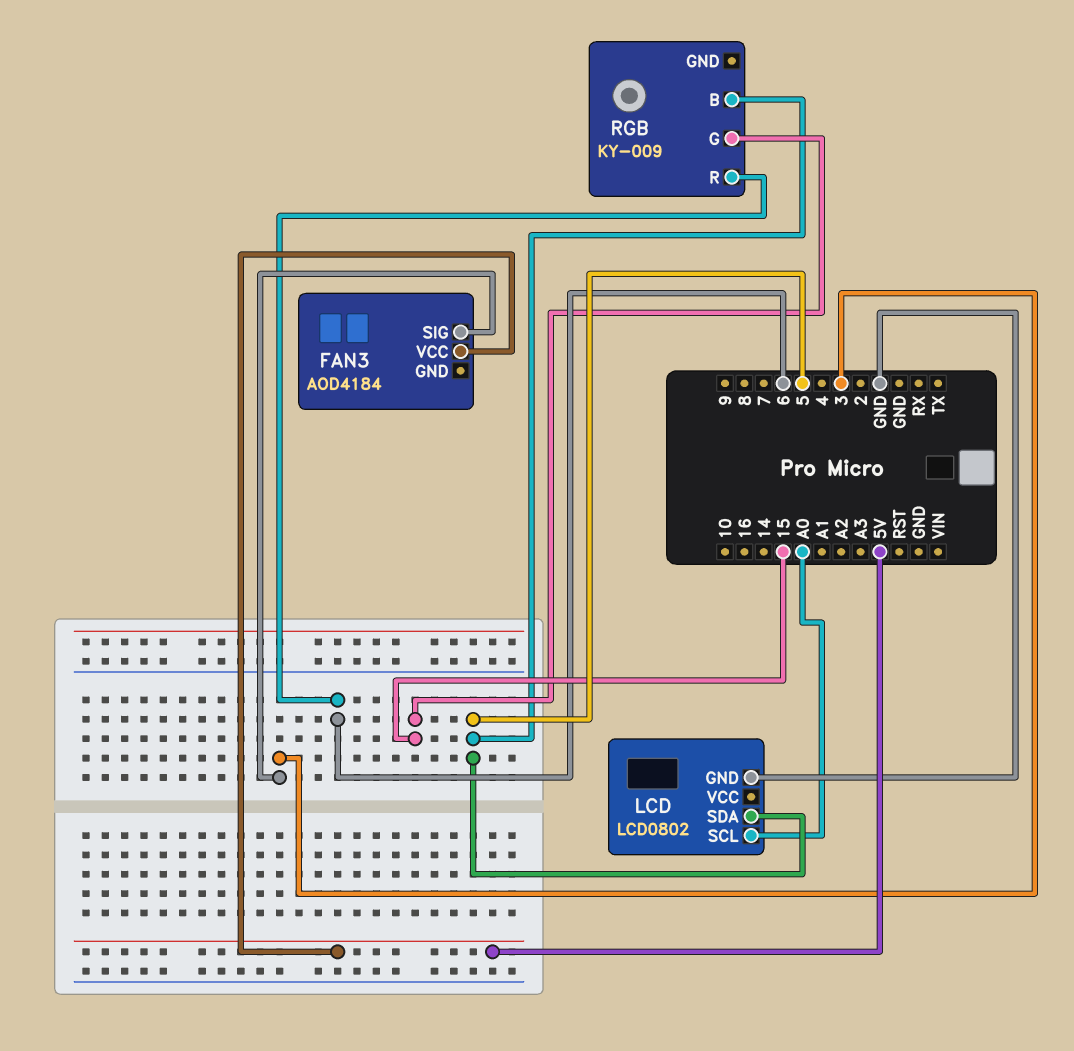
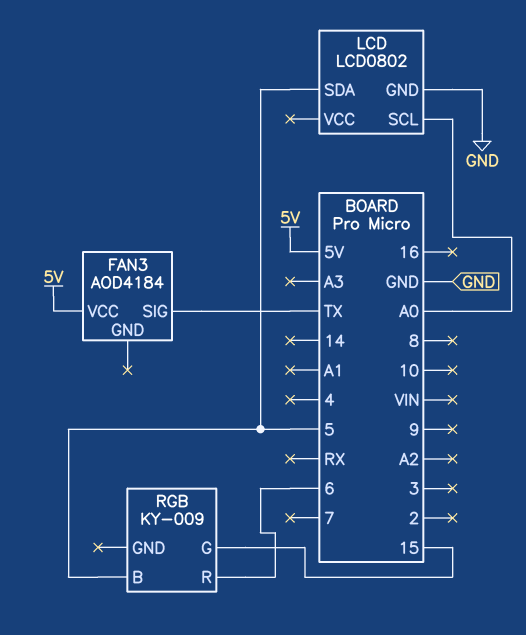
FAN3 pin SIG: 3 -> TX

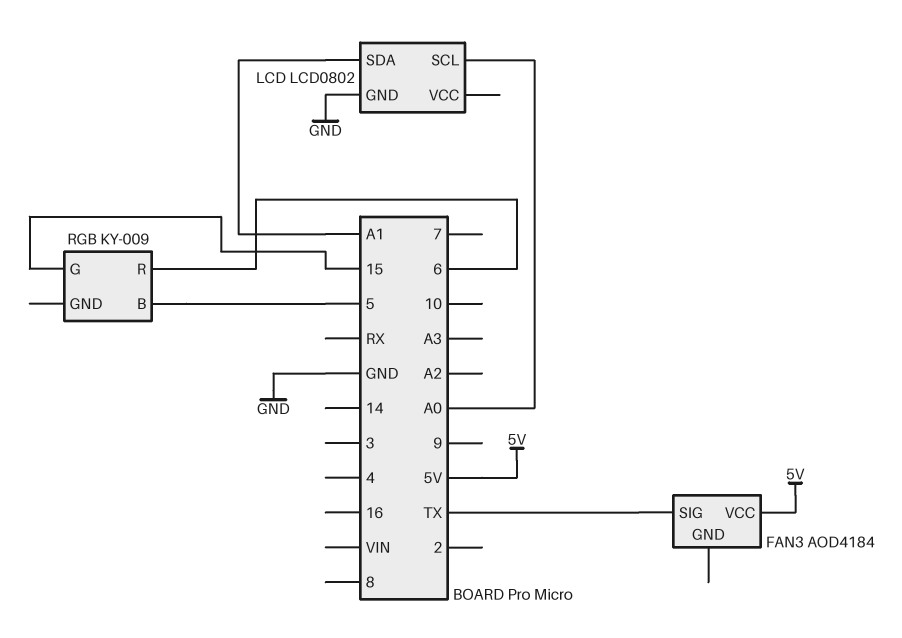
LCD pin SDA: 5 -> A1

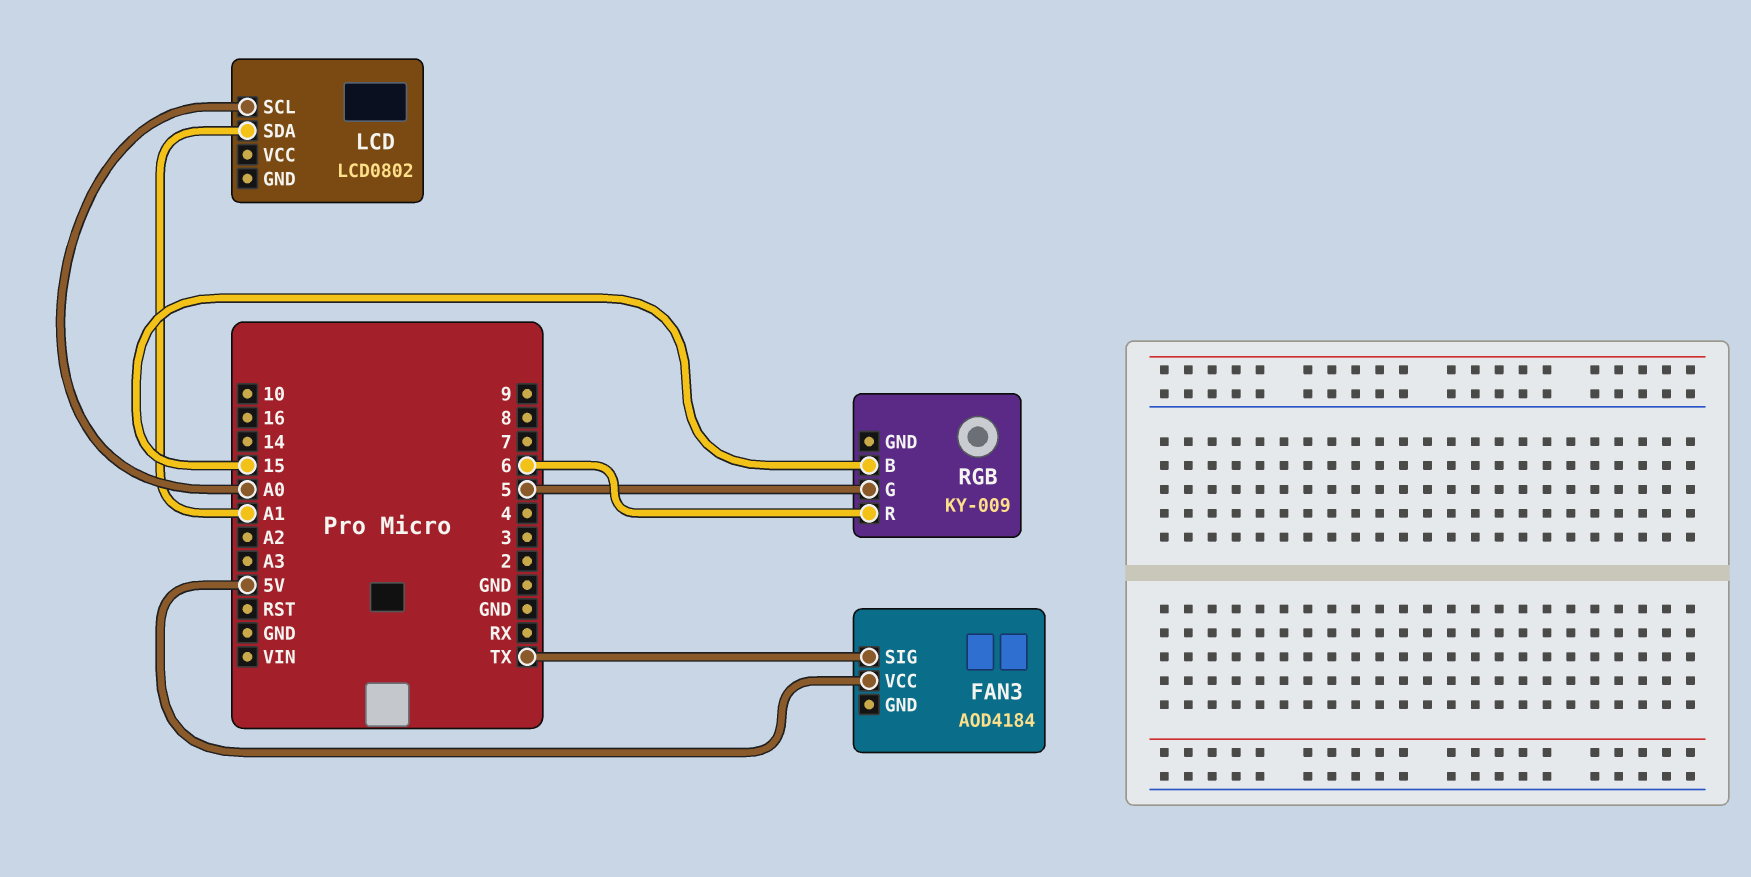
LCD pin GND: GND -> none
RGB pin B: 5 -> 15
RGB pin G: 15 -> 5

